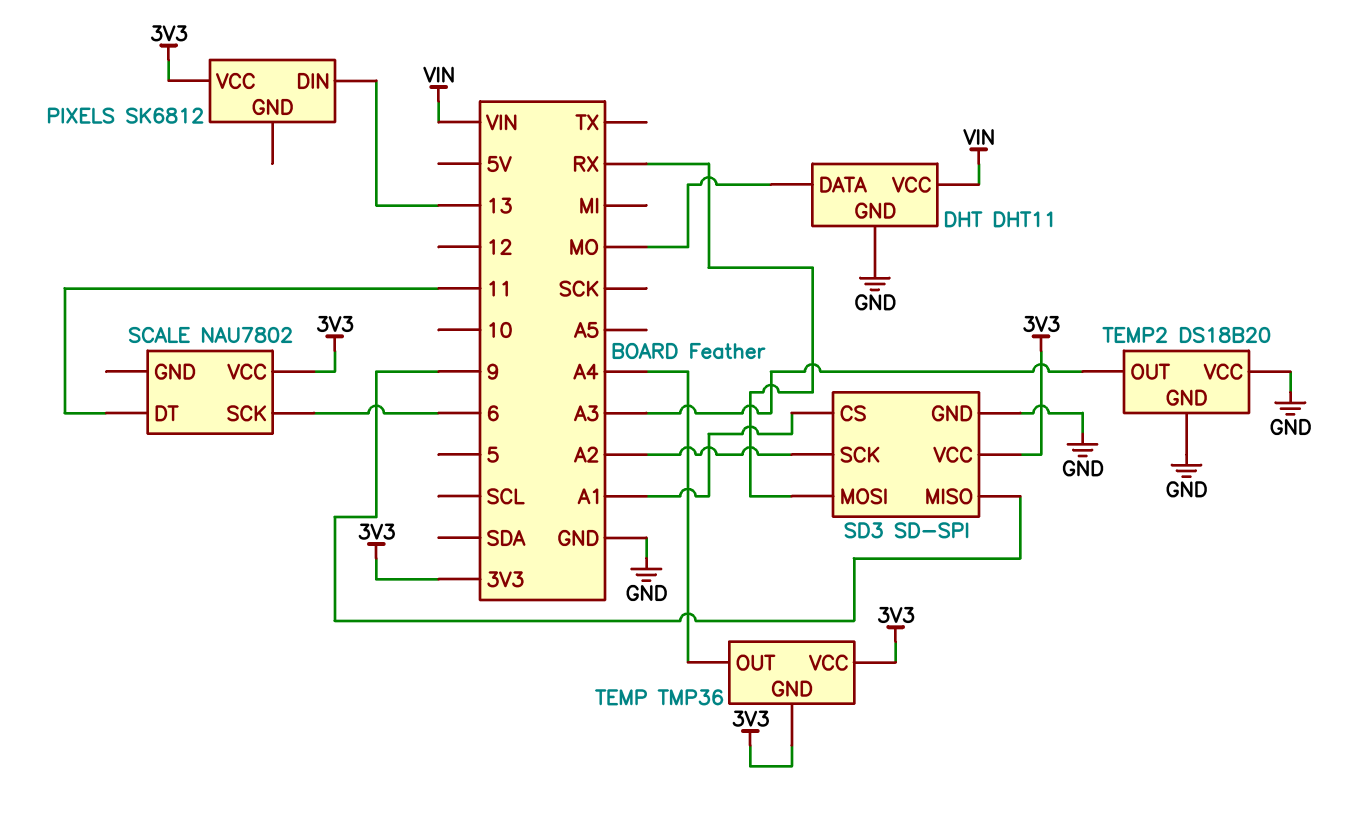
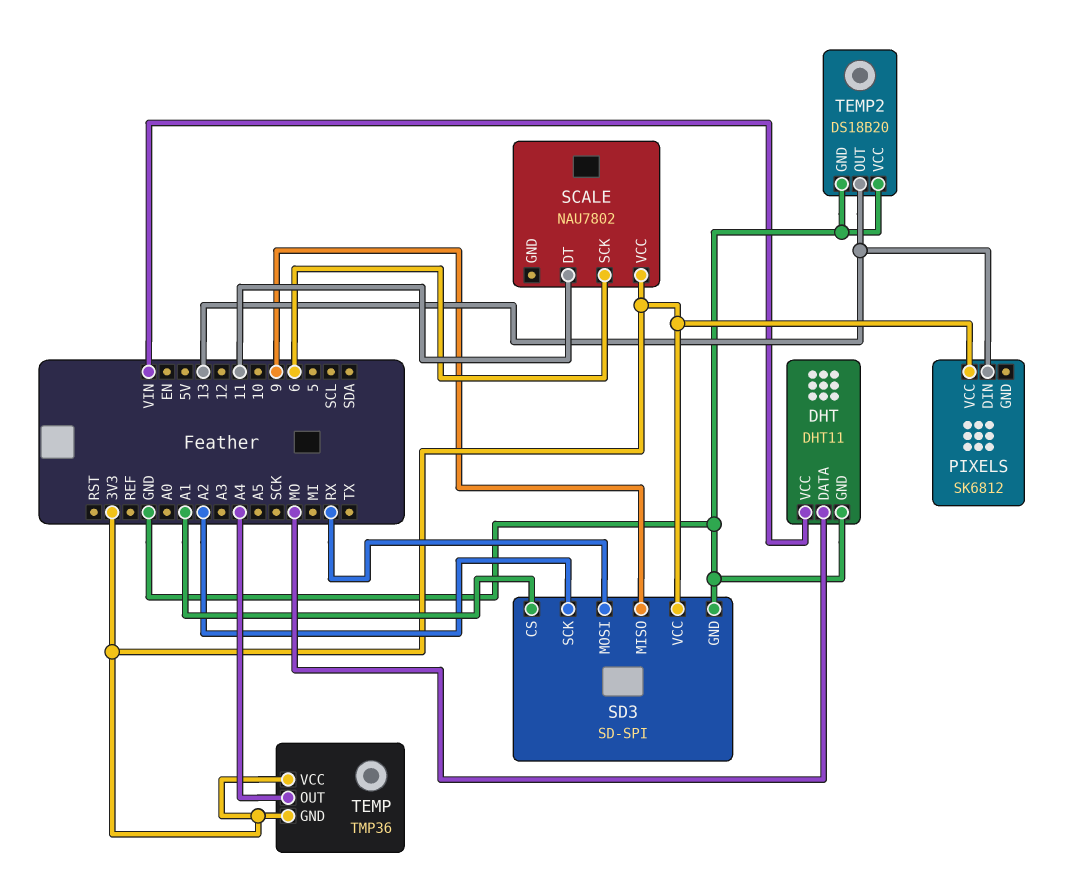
TEMP2 pin OUT: A3 -> 13

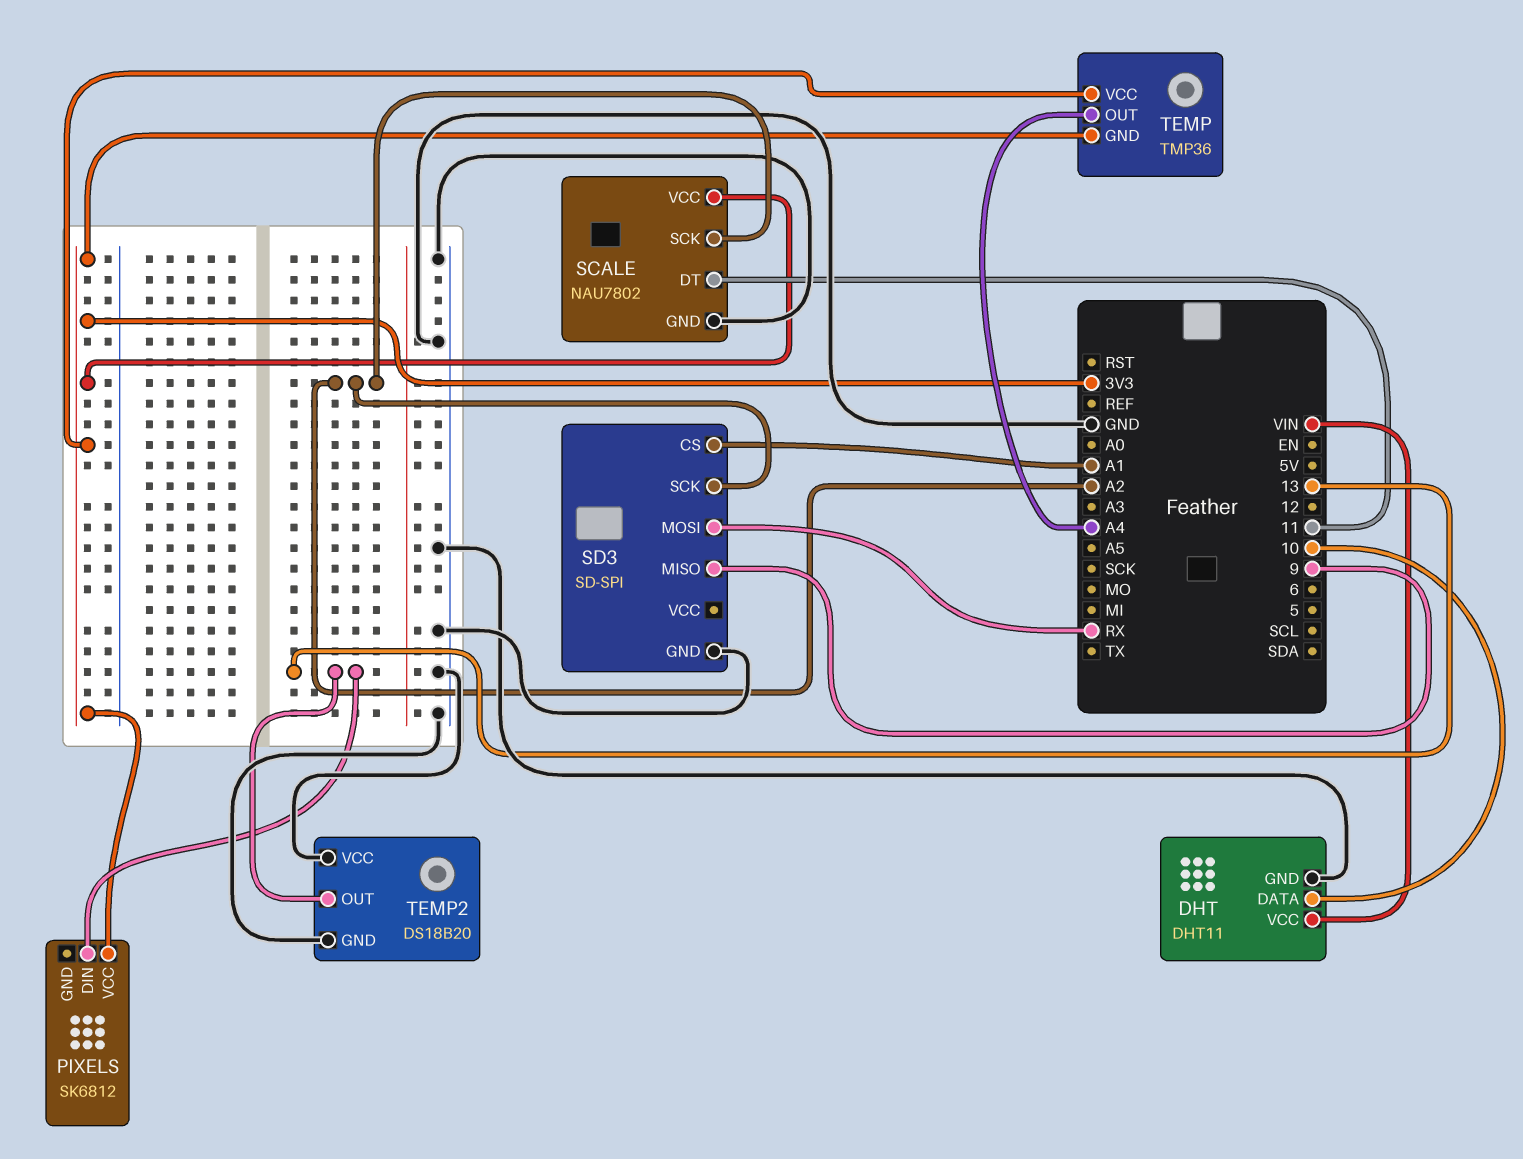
DHT pin DATA: MO -> 10
SCALE pin GND: none -> GND
SCALE pin SCK: 6 -> A2
SD3 pin VCC: 3V3 -> none

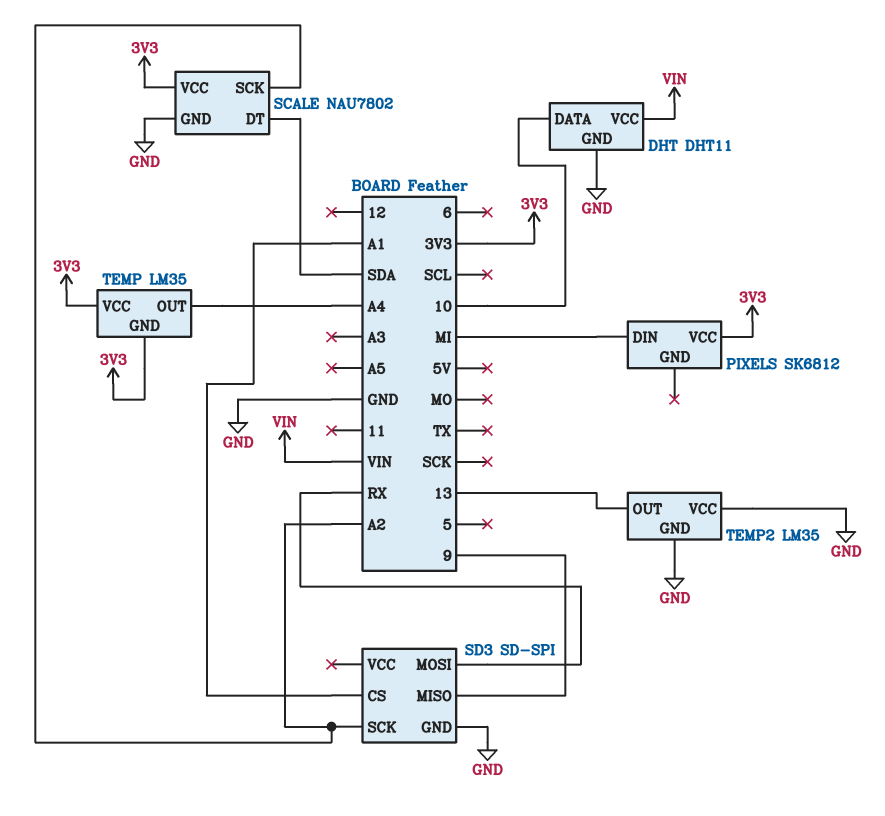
PIXELS pin DIN: 13 -> MI
SCALE pin DT: 11 -> SDA
TEMP: TMP36 -> LM35
TEMP2: DS18B20 -> LM35

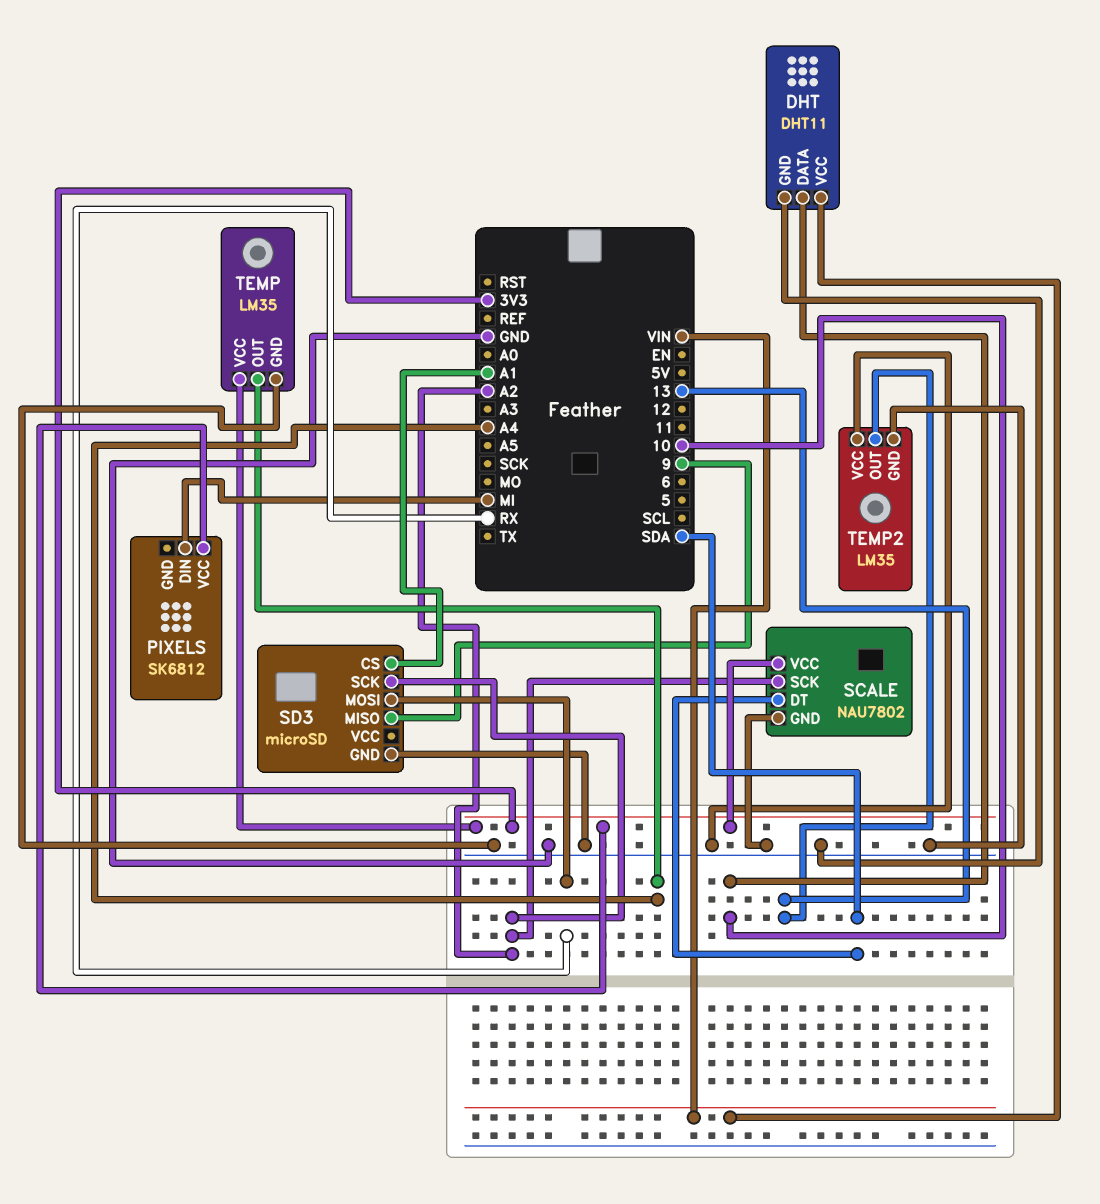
SD3: SD-SPI -> microSD
TEMP pin GND: 3V3 -> GND

